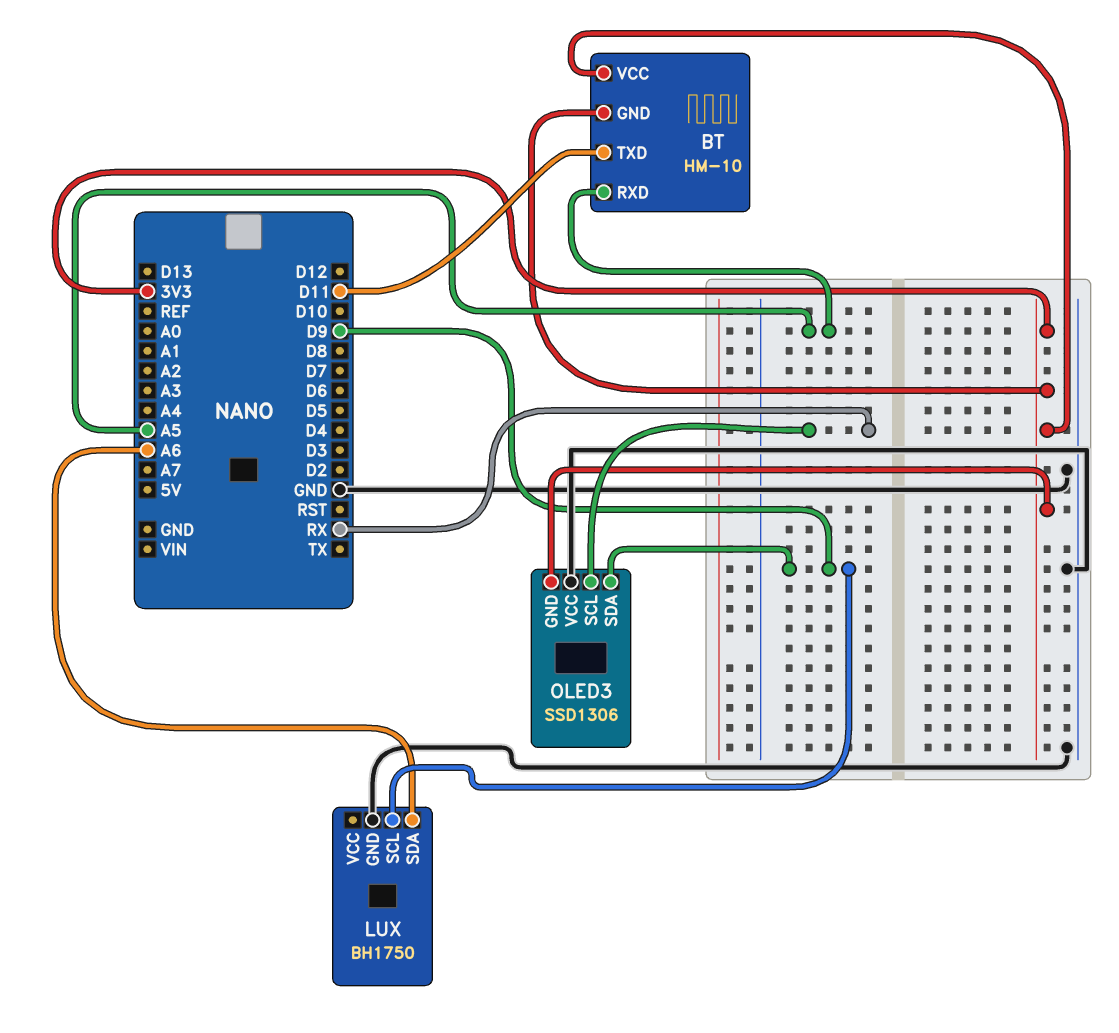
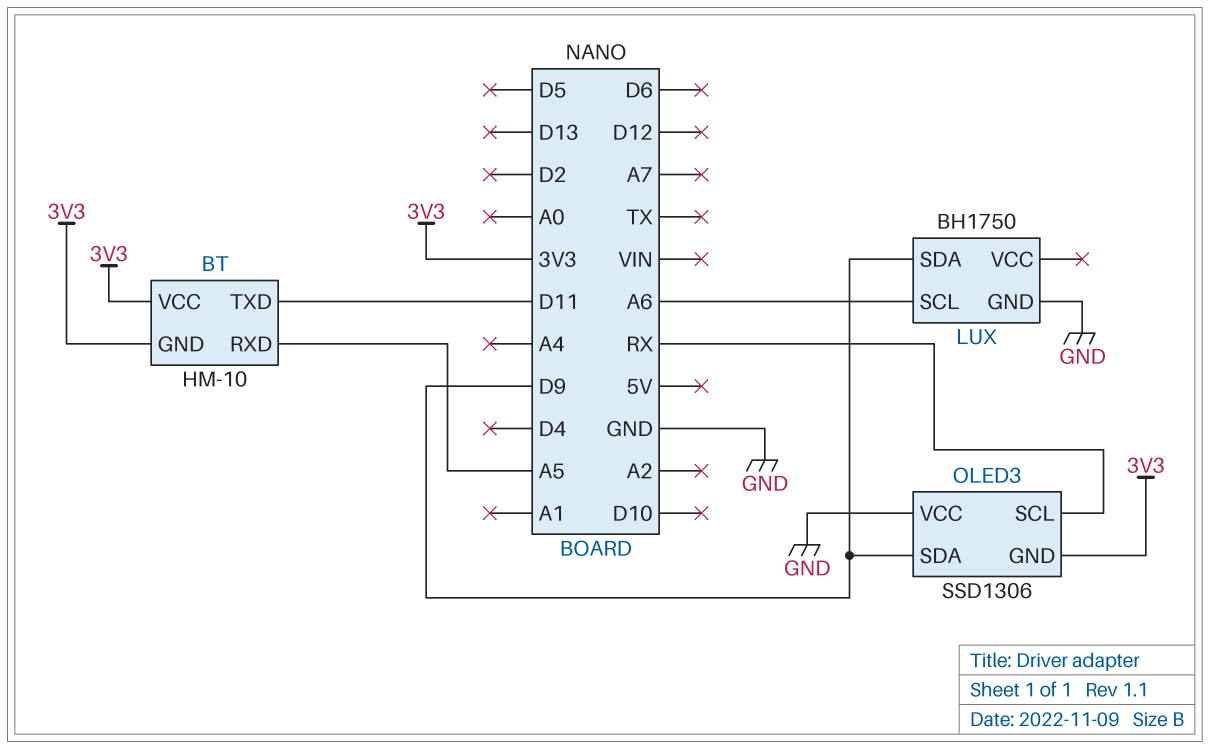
LUX pin SCL: D9 -> A6
LUX pin SDA: A6 -> D9

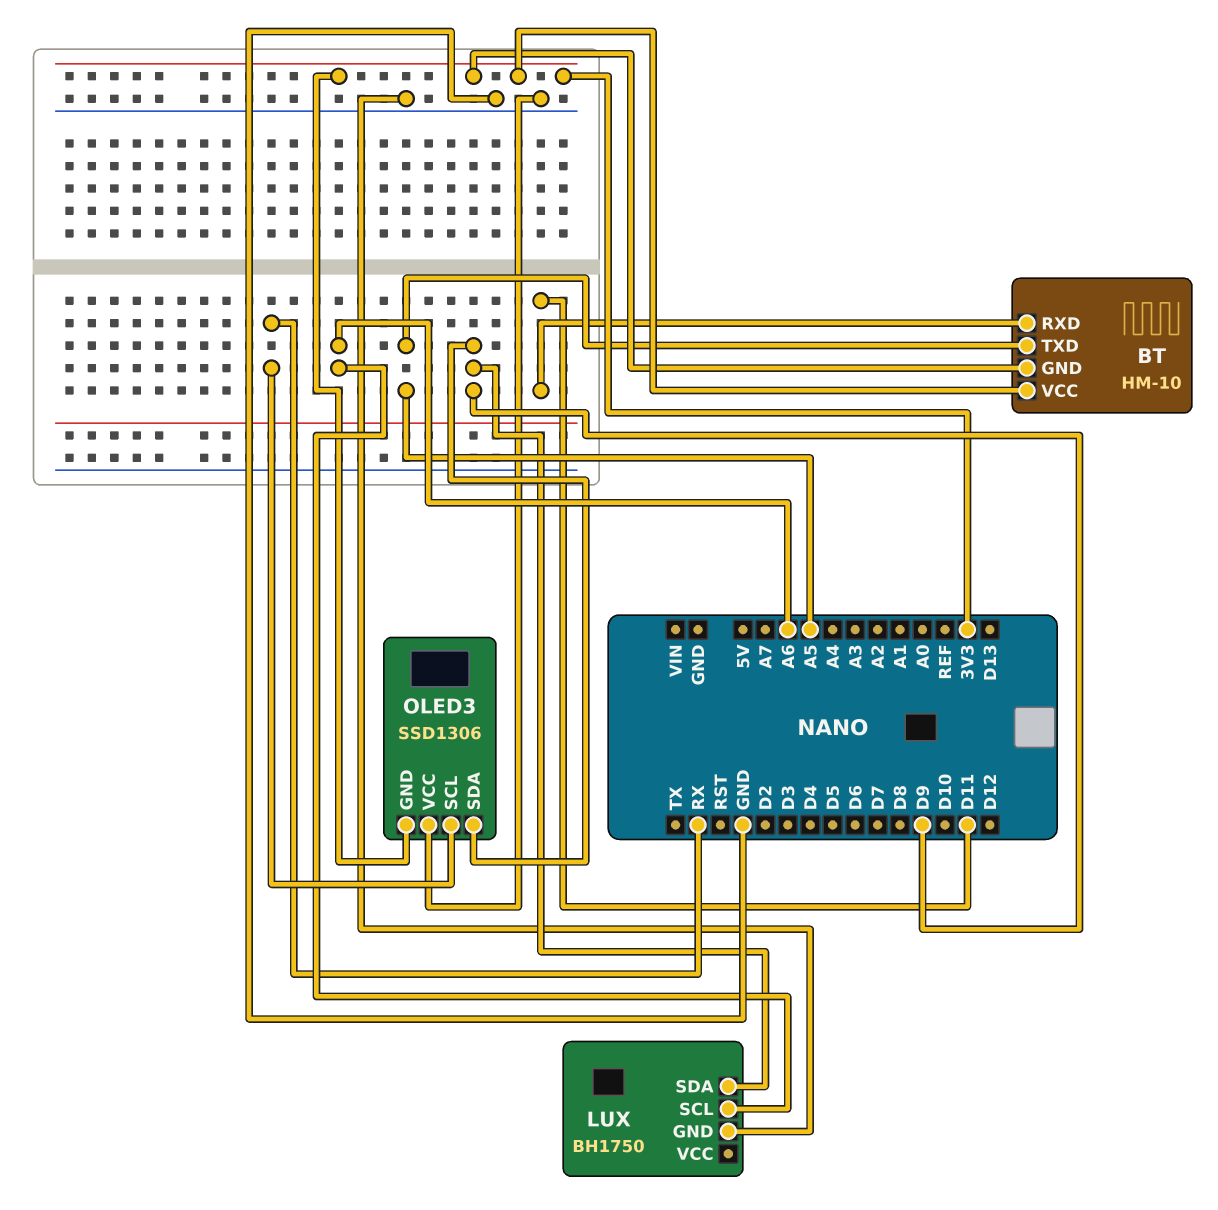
BT pin RXD: A5 -> D11
BT pin TXD: D11 -> A5

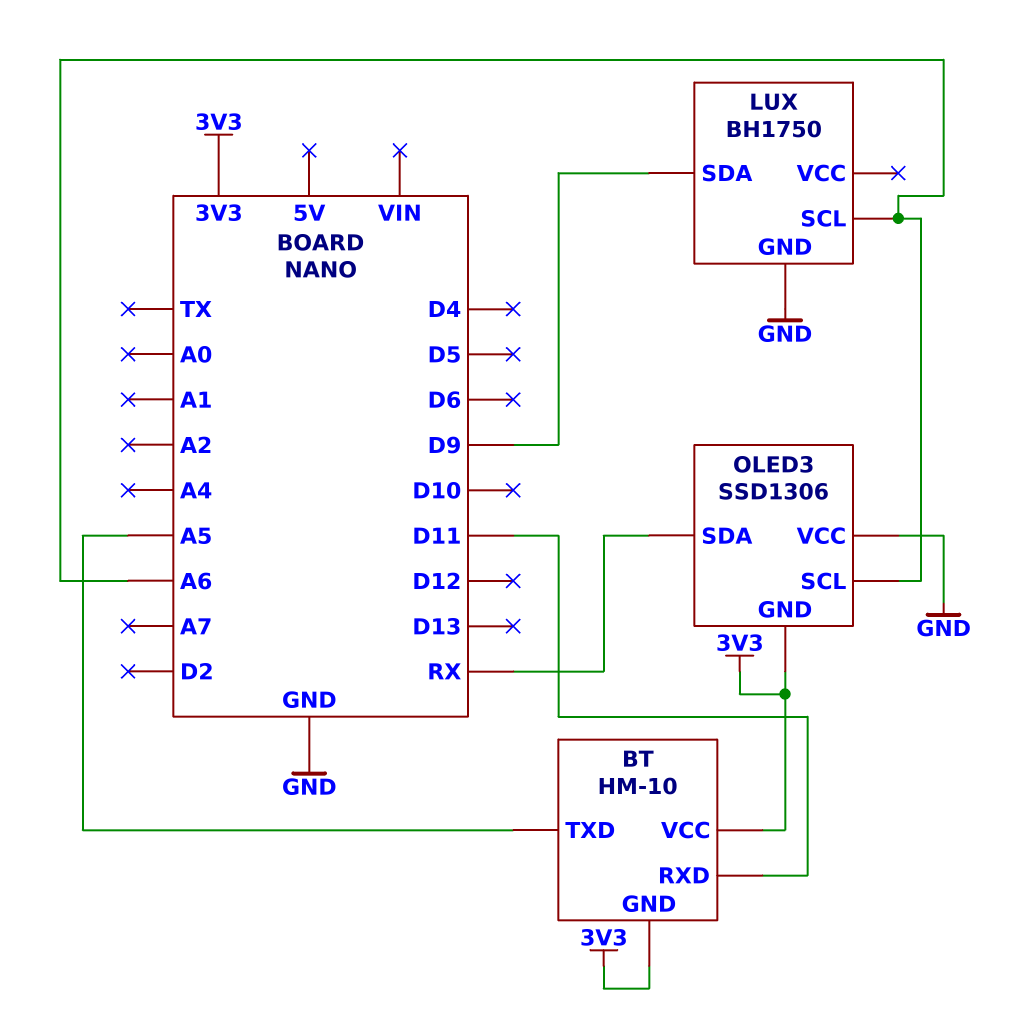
OLED3 pin SCL: RX -> A6
OLED3 pin SDA: D9 -> RX

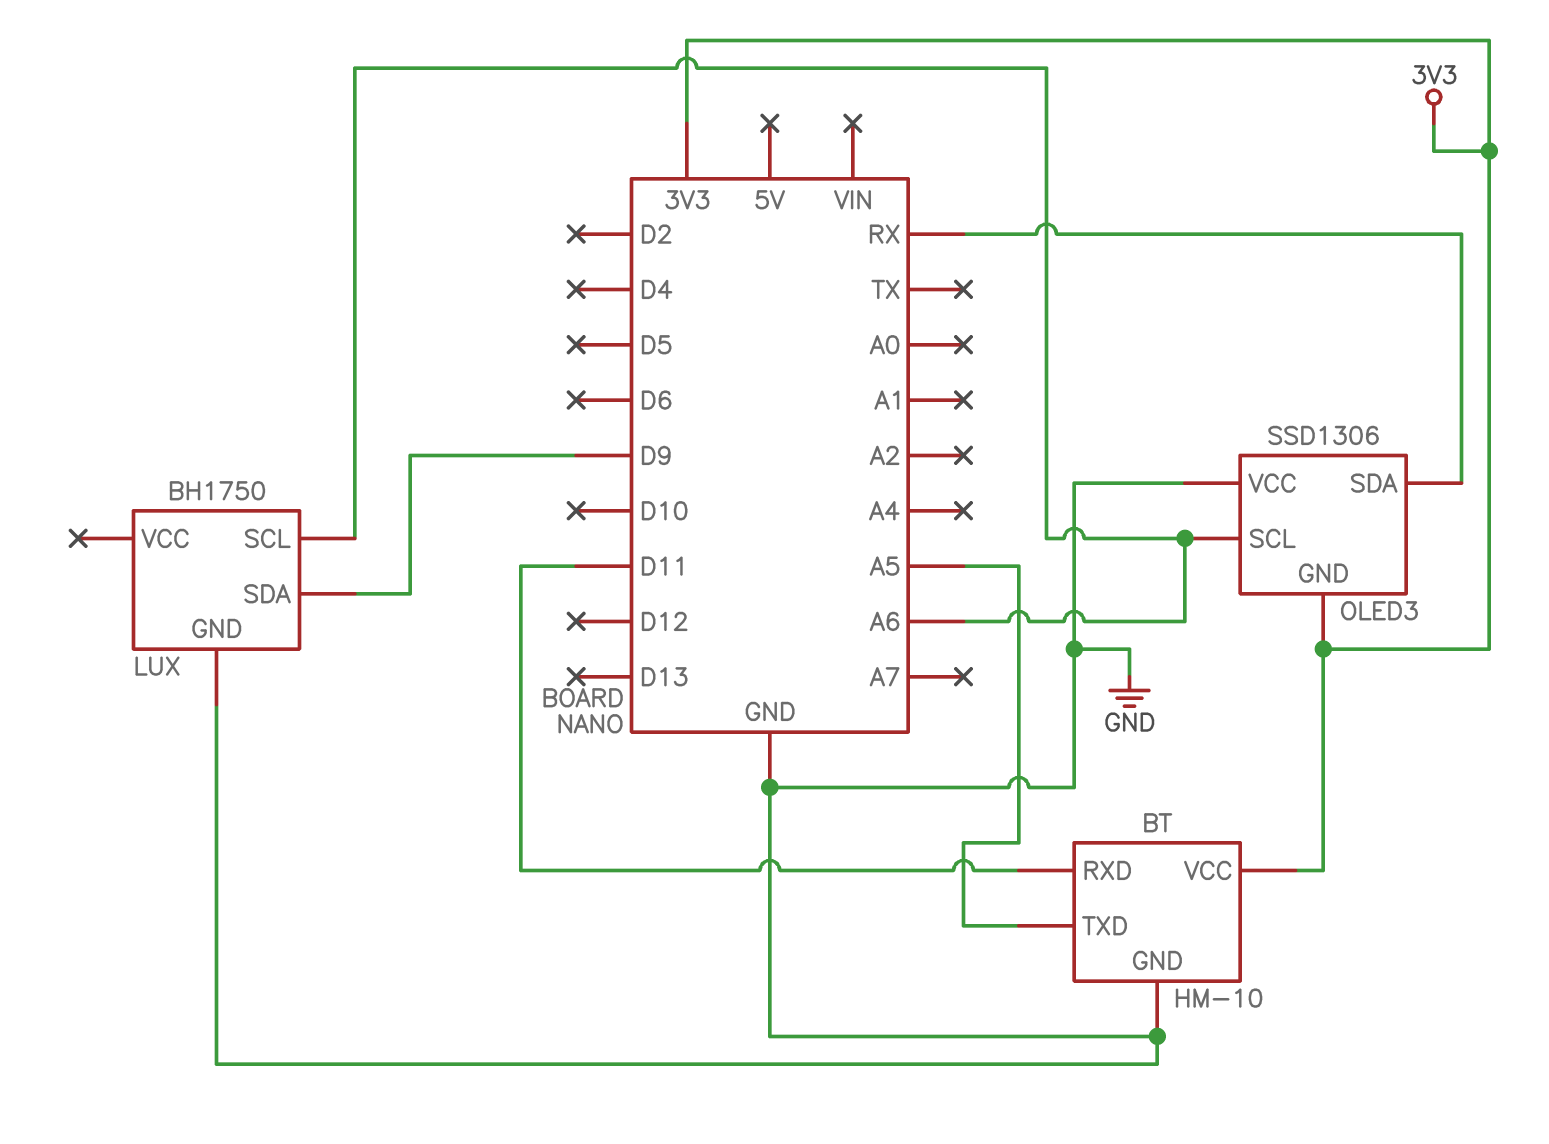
BT pin GND: 3V3 -> GND

